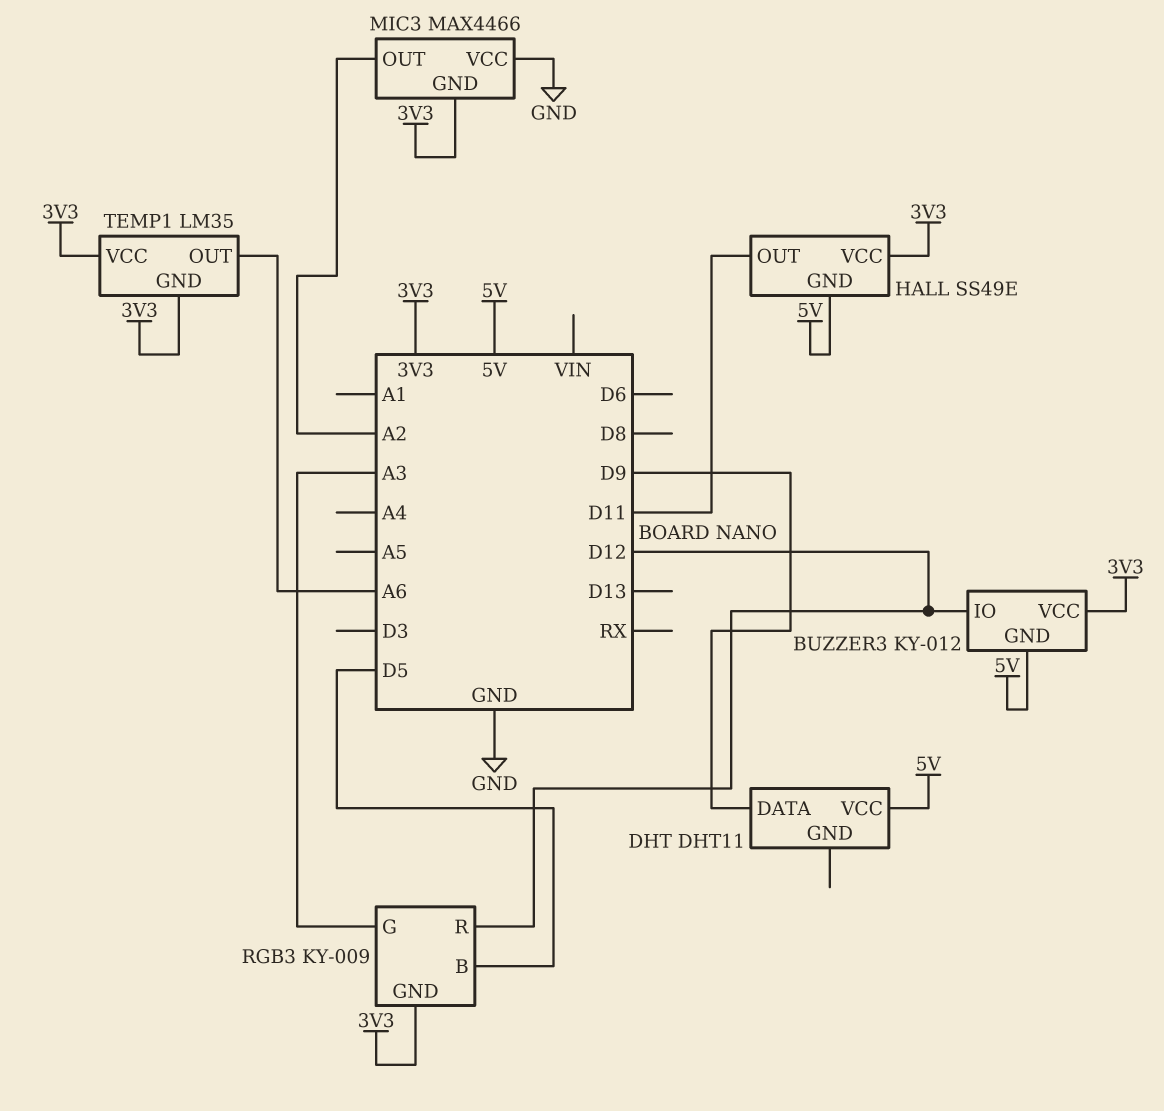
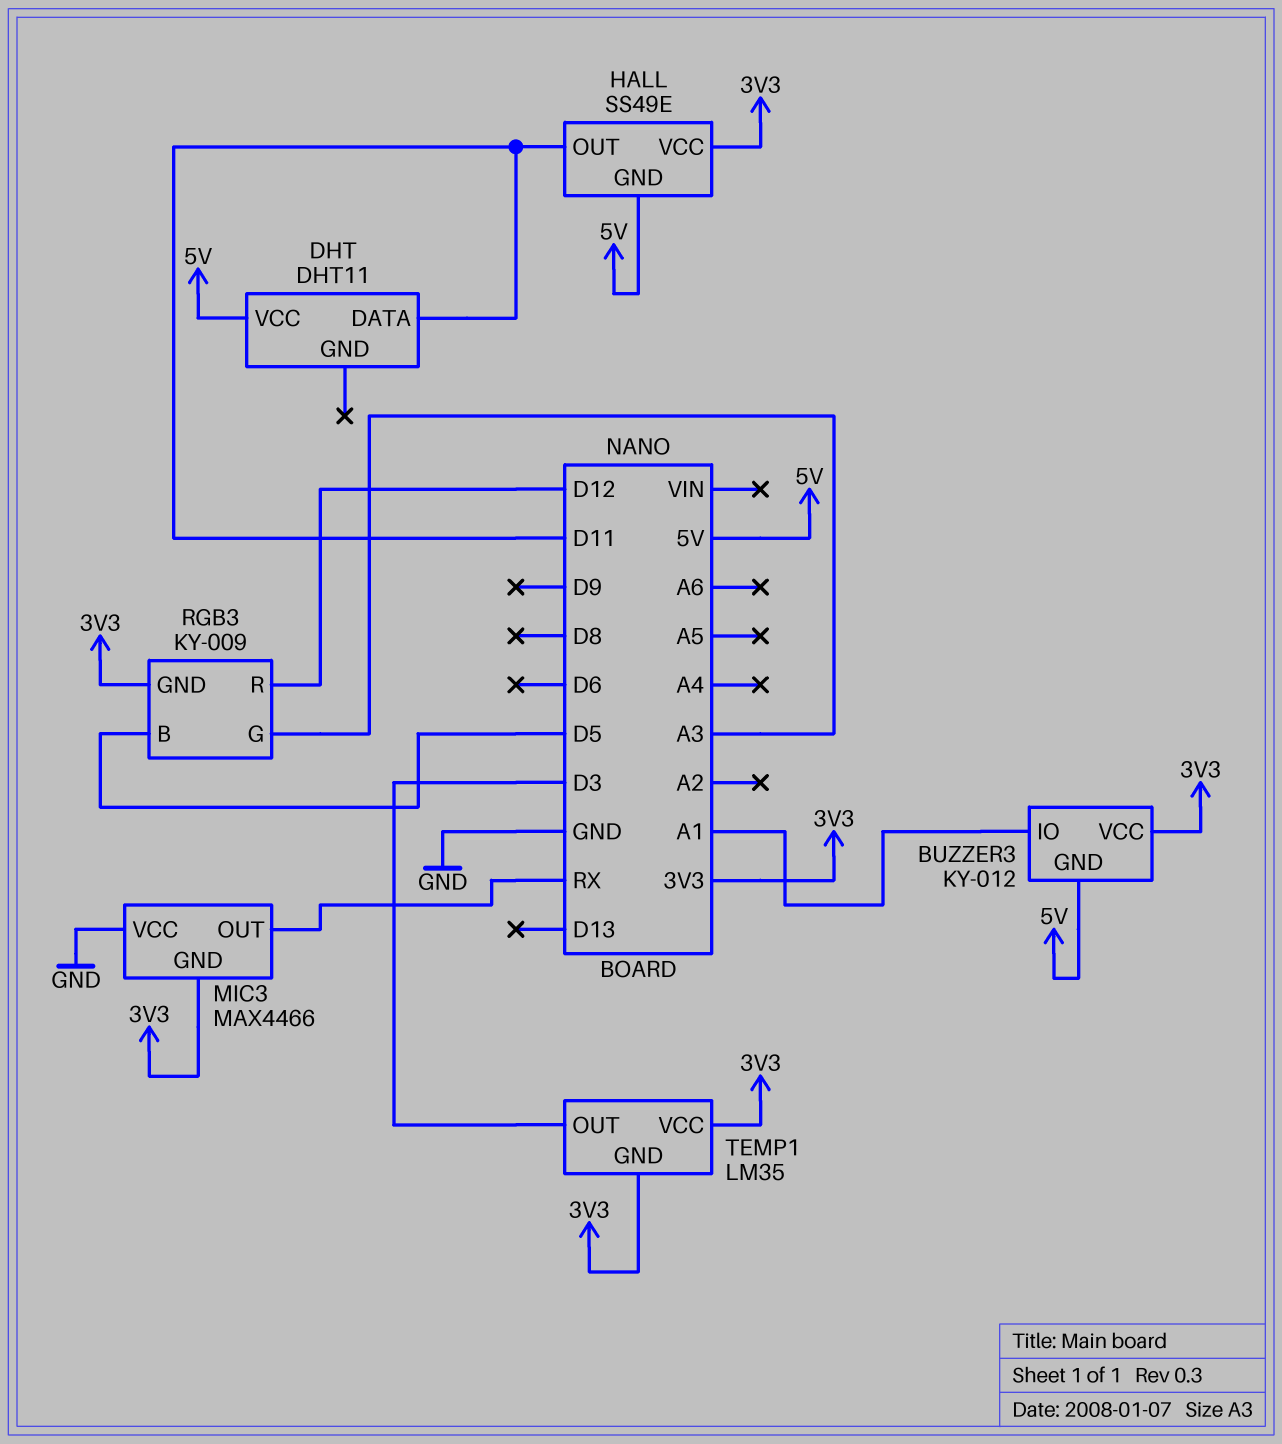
BUZZER3 pin IO: D12 -> A1
DHT pin DATA: D9 -> D11
MIC3 pin OUT: A2 -> RX
TEMP1 pin OUT: A6 -> D3

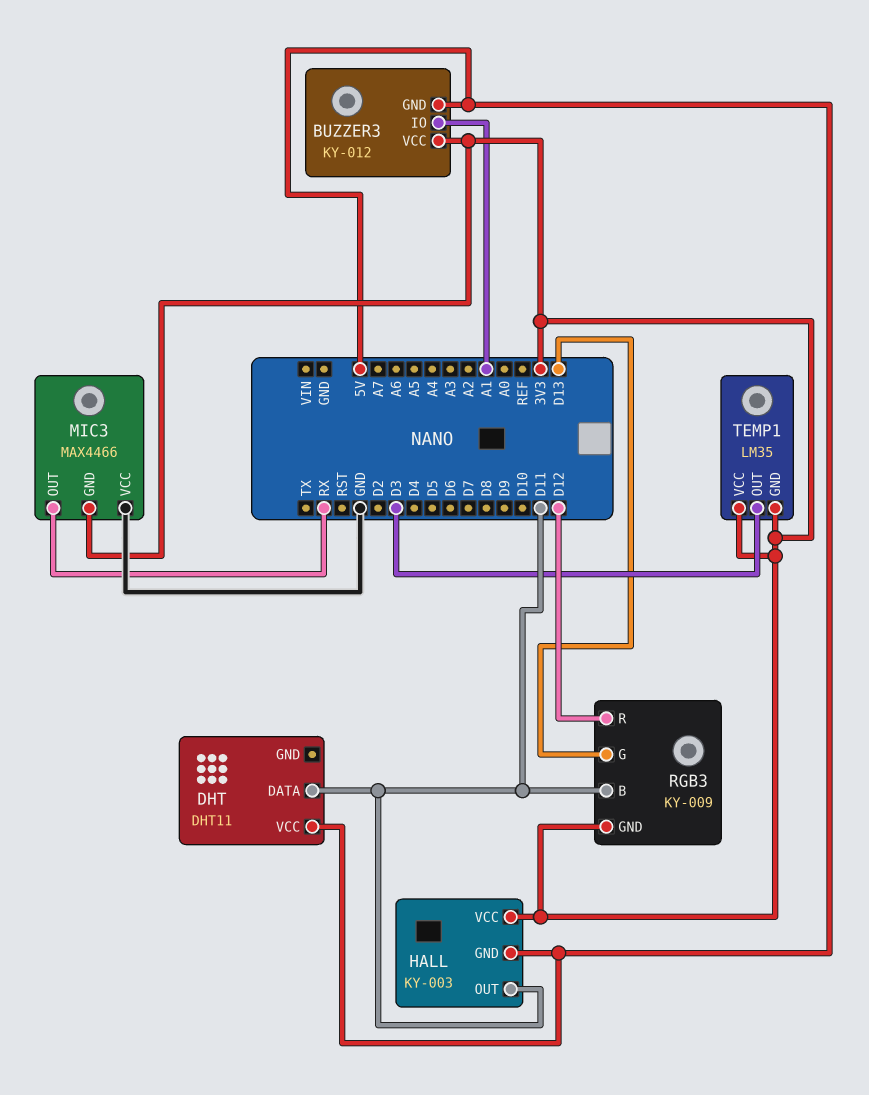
HALL: SS49E -> KY-003
RGB3 pin B: D5 -> D11
RGB3 pin G: A3 -> D13

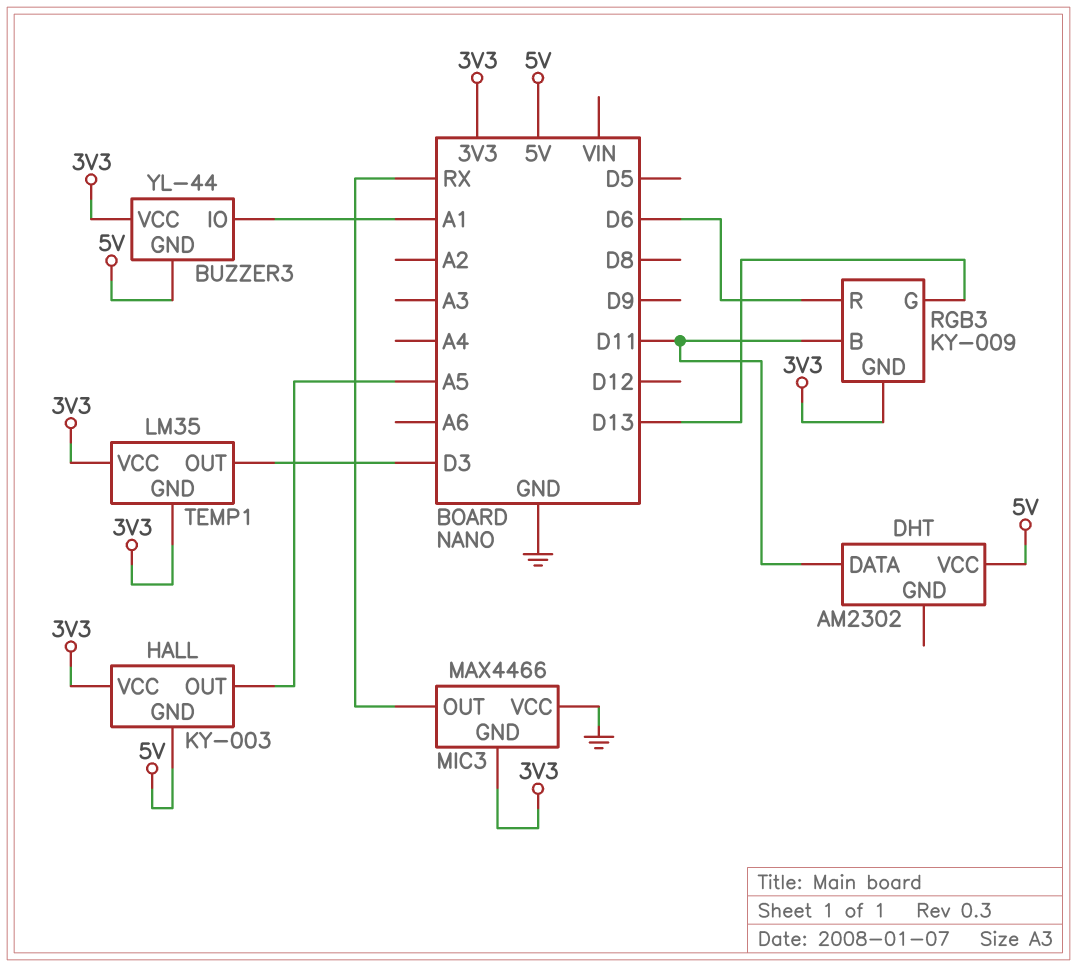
BUZZER3: KY-012 -> YL-44
DHT: DHT11 -> AM2302
HALL pin OUT: D11 -> A5
RGB3 pin R: D12 -> D6

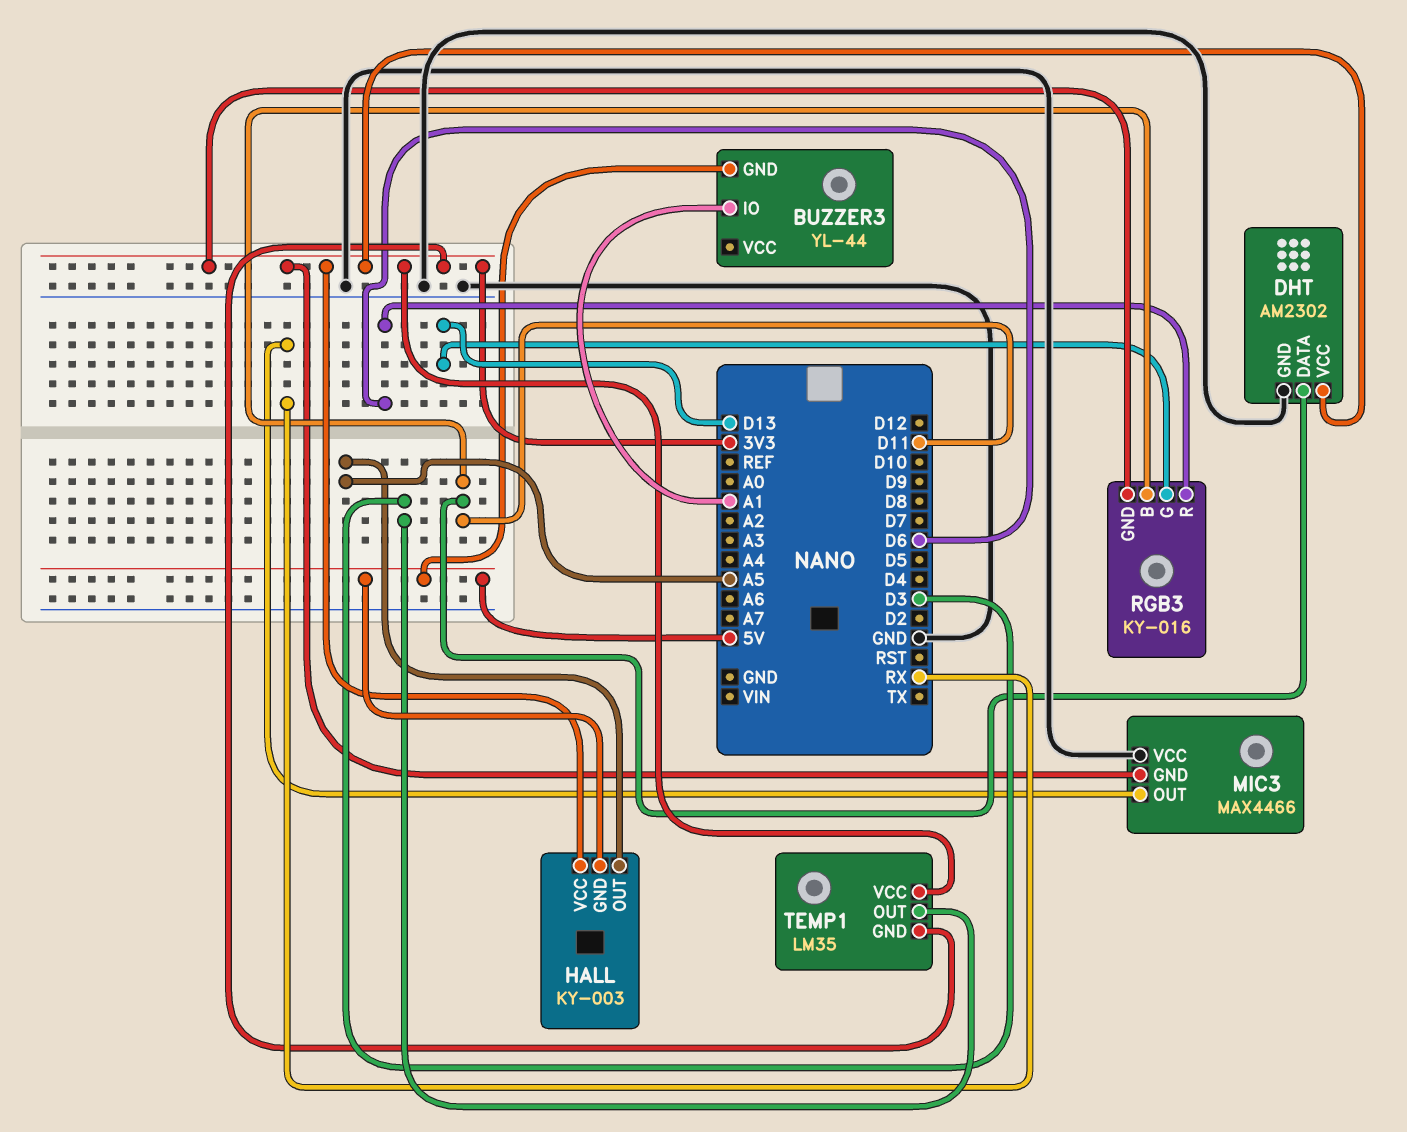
BUZZER3 pin VCC: 3V3 -> none
DHT pin GND: none -> GND
DHT pin VCC: 5V -> 3V3
RGB3: KY-009 -> KY-016

